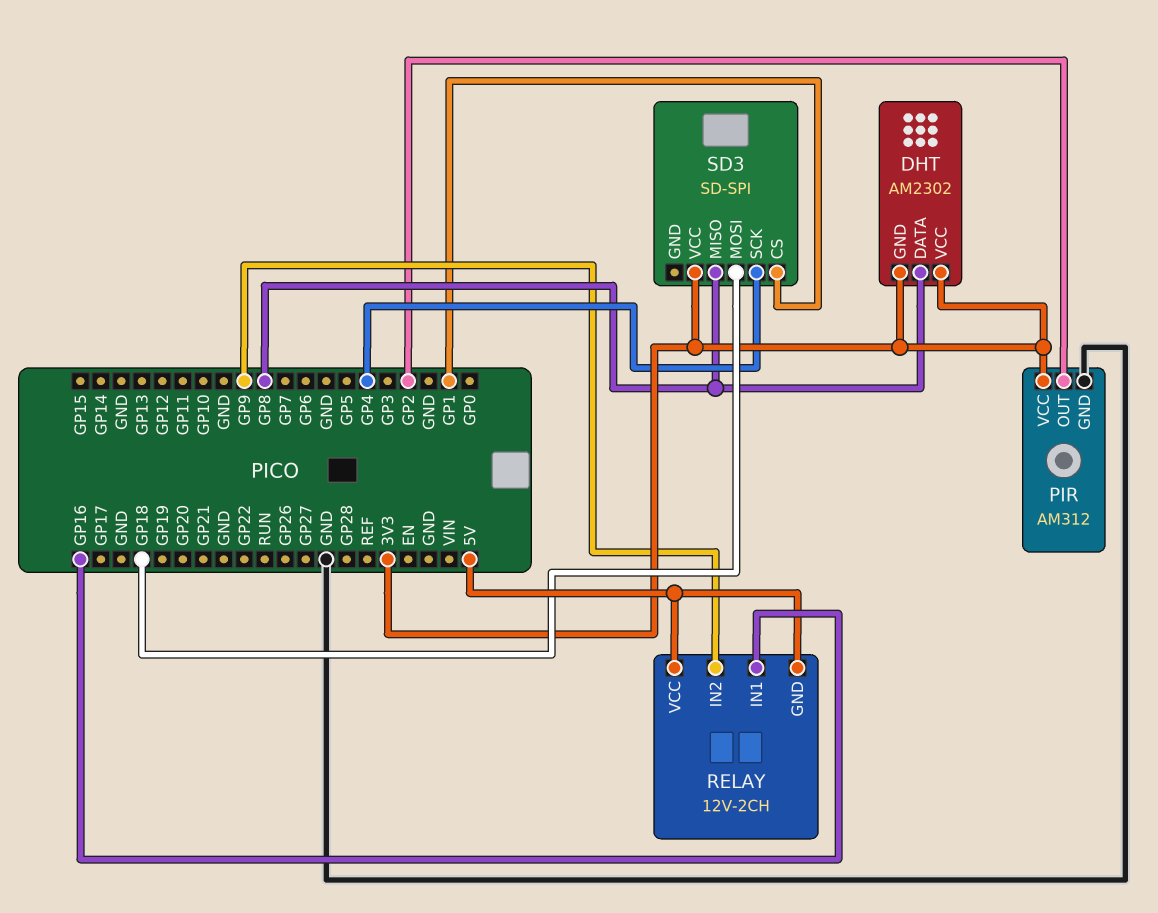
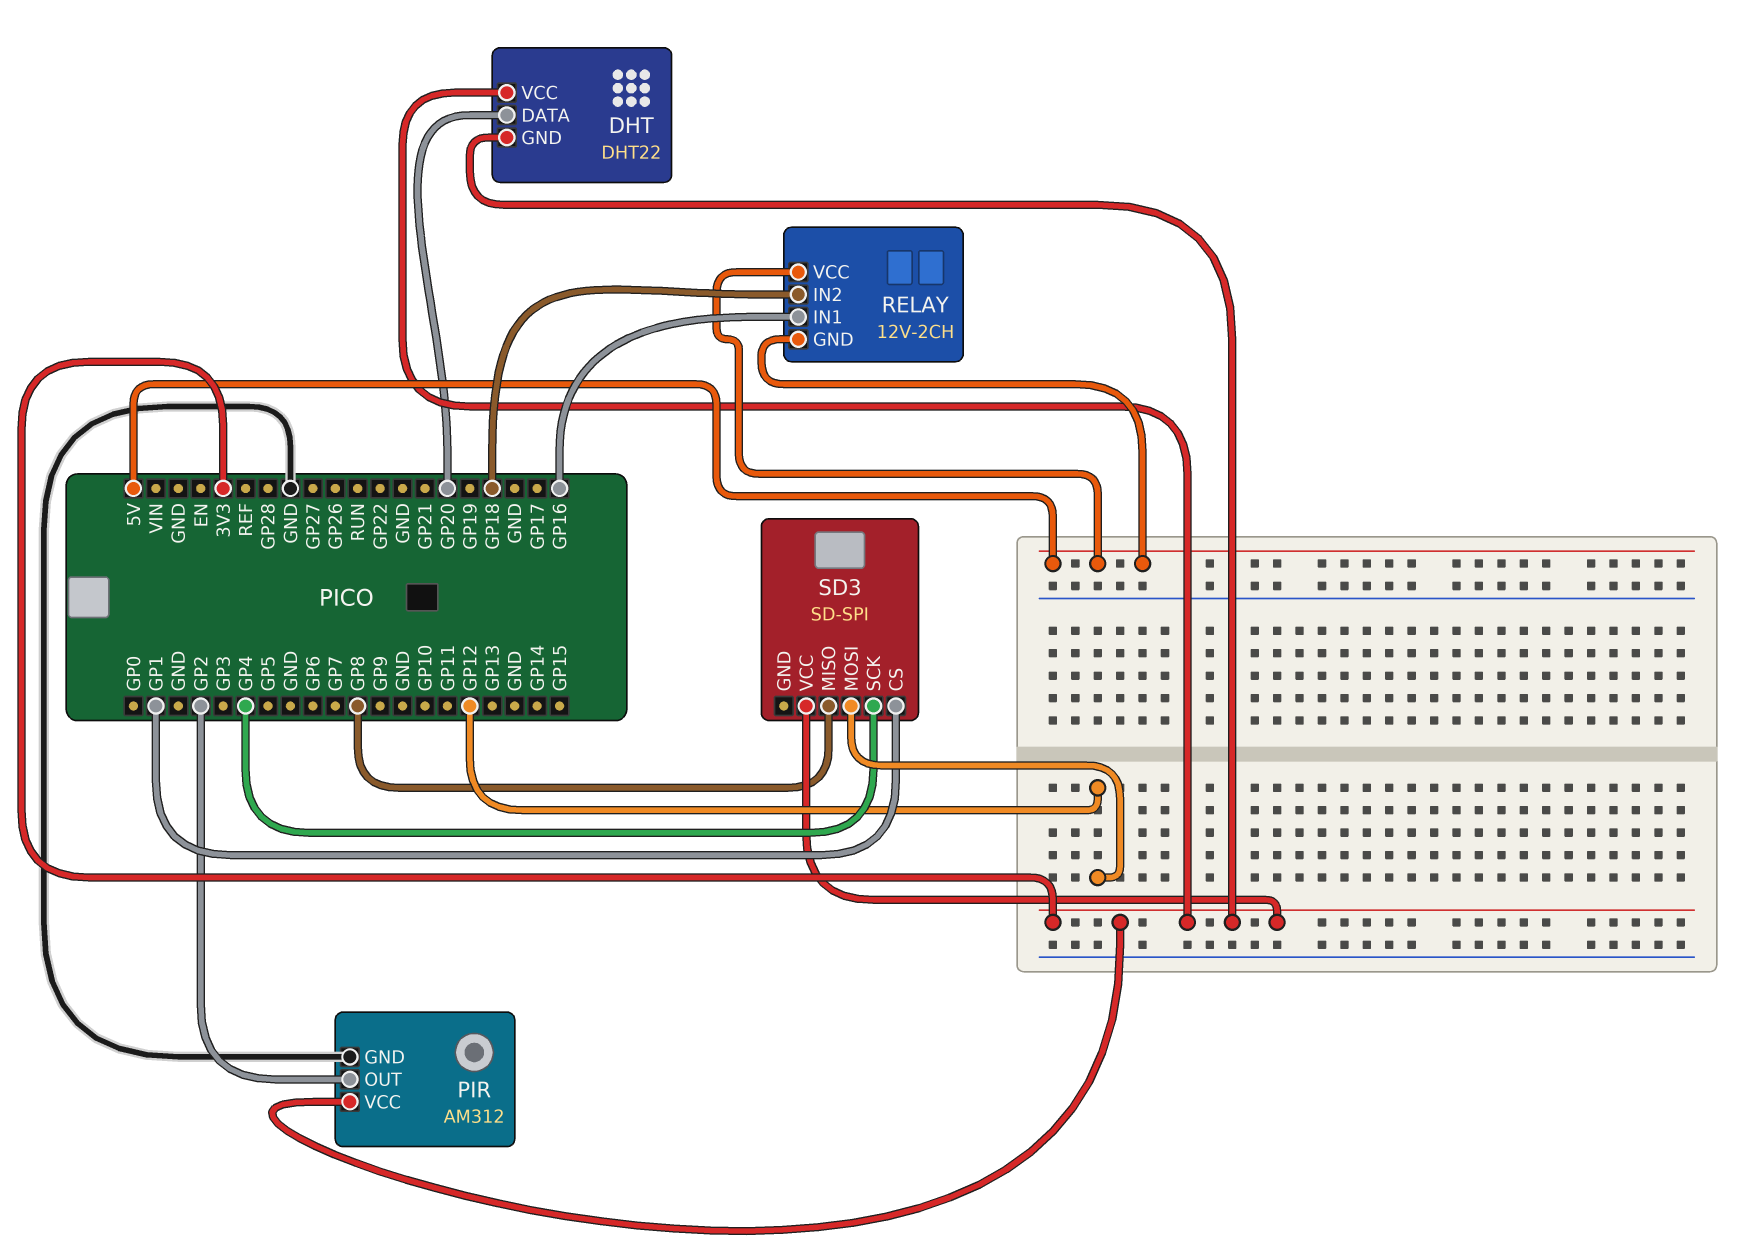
DHT: AM2302 -> DHT22
DHT pin DATA: GP8 -> GP20
RELAY pin IN2: GP9 -> GP18
SD3 pin MOSI: GP18 -> GP12

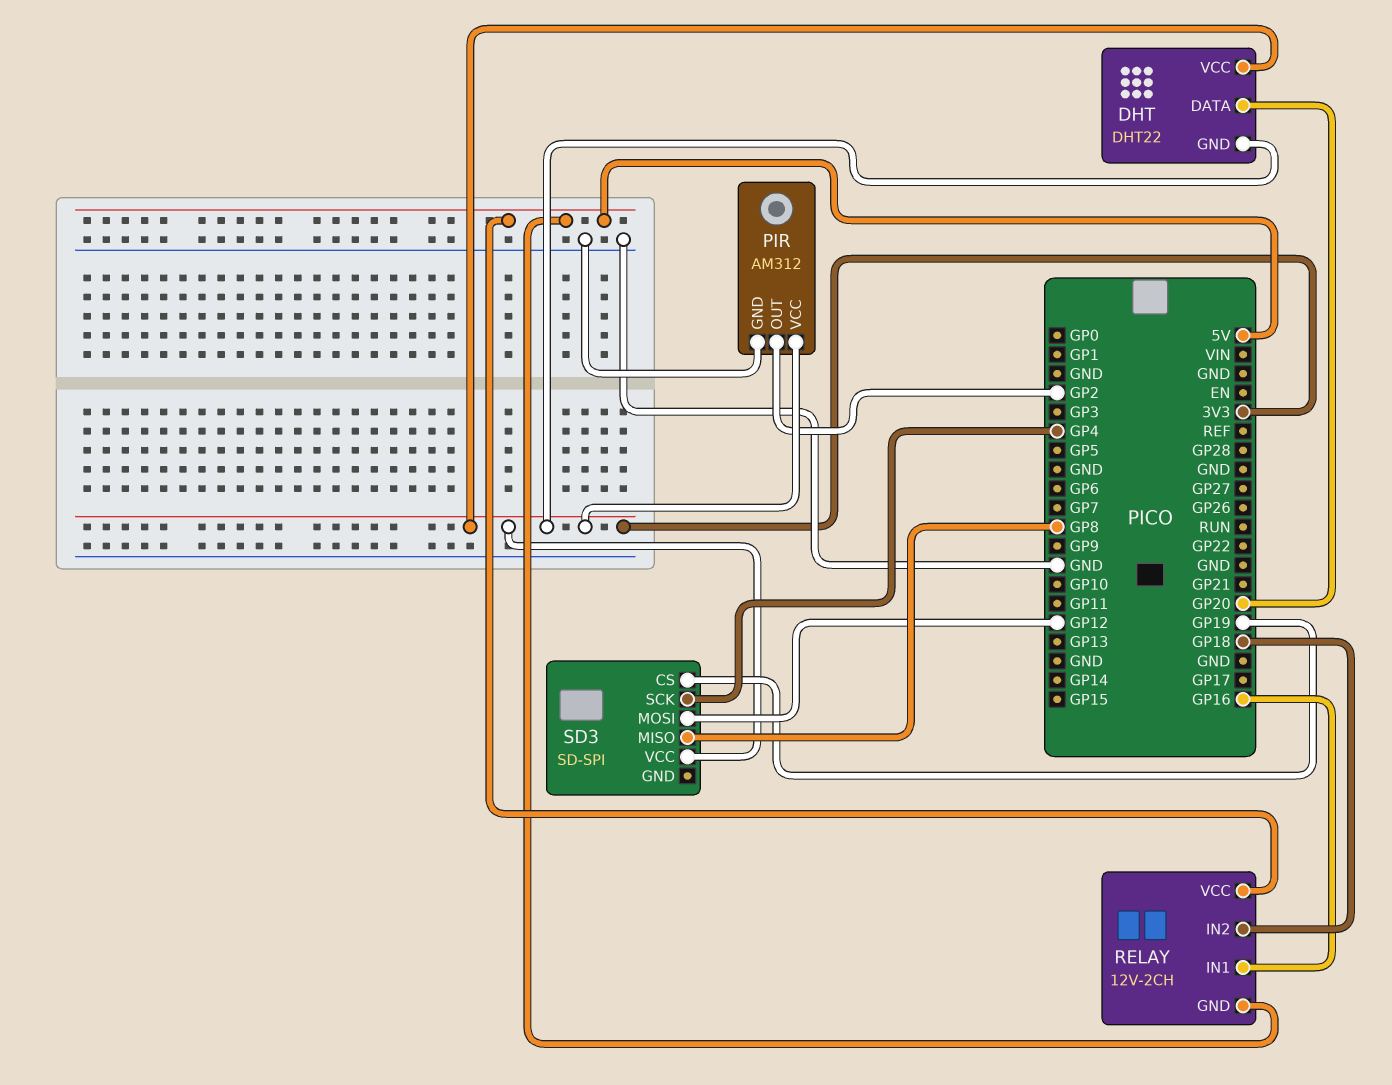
SD3 pin CS: GP1 -> GP19

